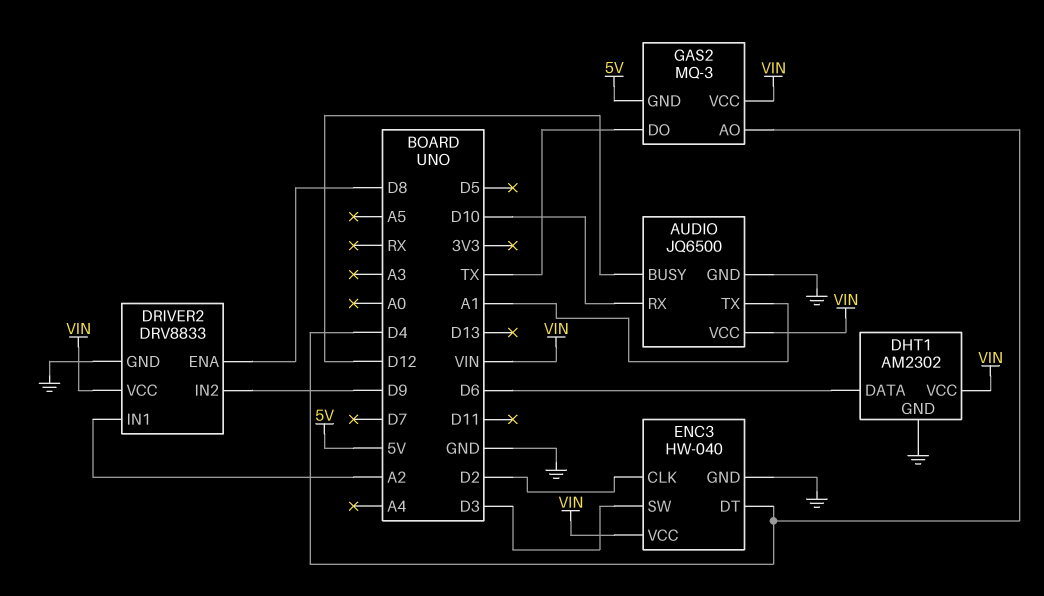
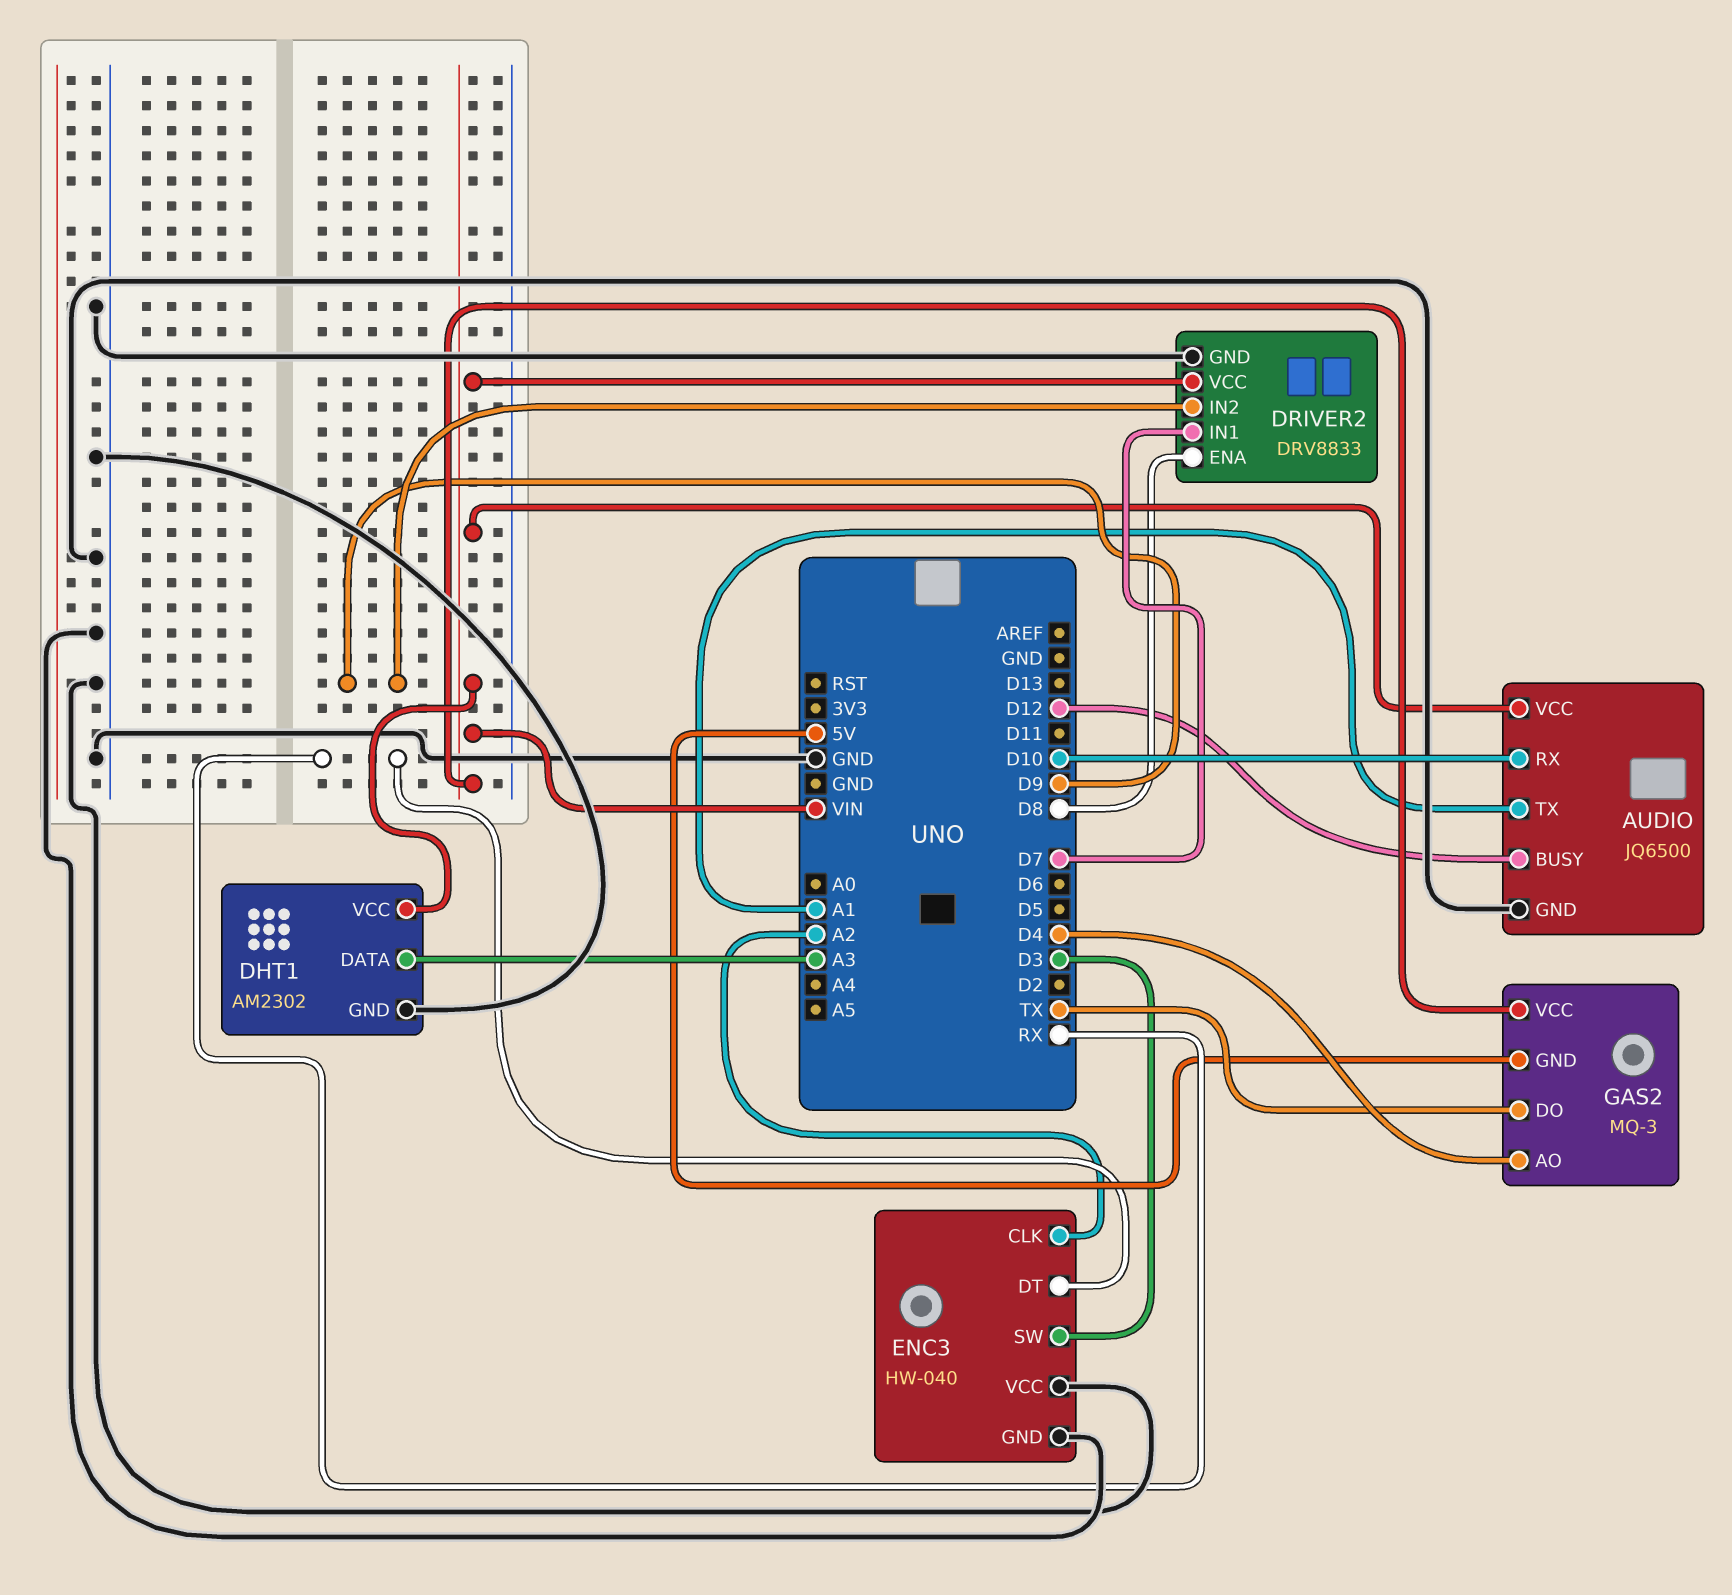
DHT1 pin DATA: D6 -> A3
DRIVER2 pin IN1: A2 -> D7
ENC3 pin CLK: D2 -> A2
ENC3 pin DT: D4 -> RX
ENC3 pin VCC: VIN -> GND

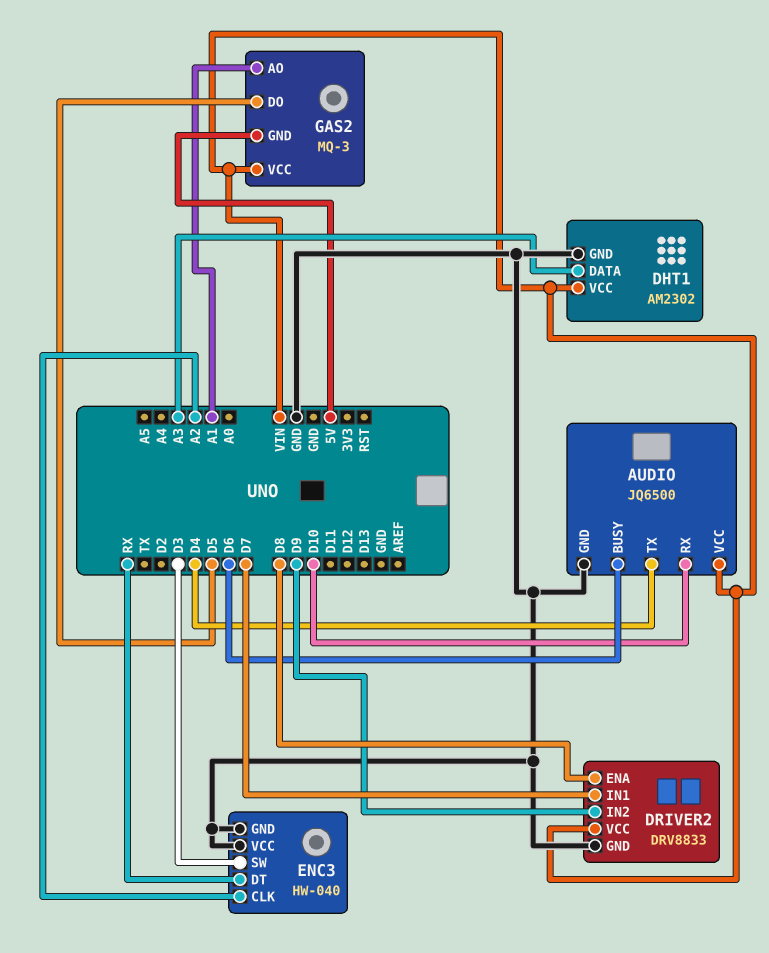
AUDIO pin BUSY: D12 -> D6
AUDIO pin TX: A1 -> D4
GAS2 pin AO: D4 -> A1
GAS2 pin DO: TX -> D5

